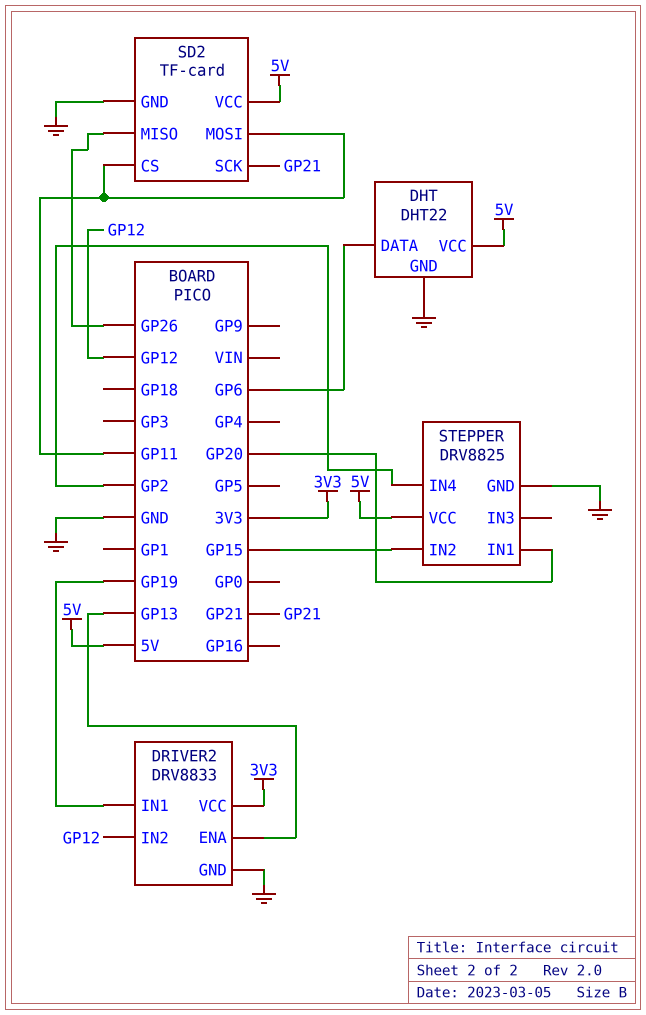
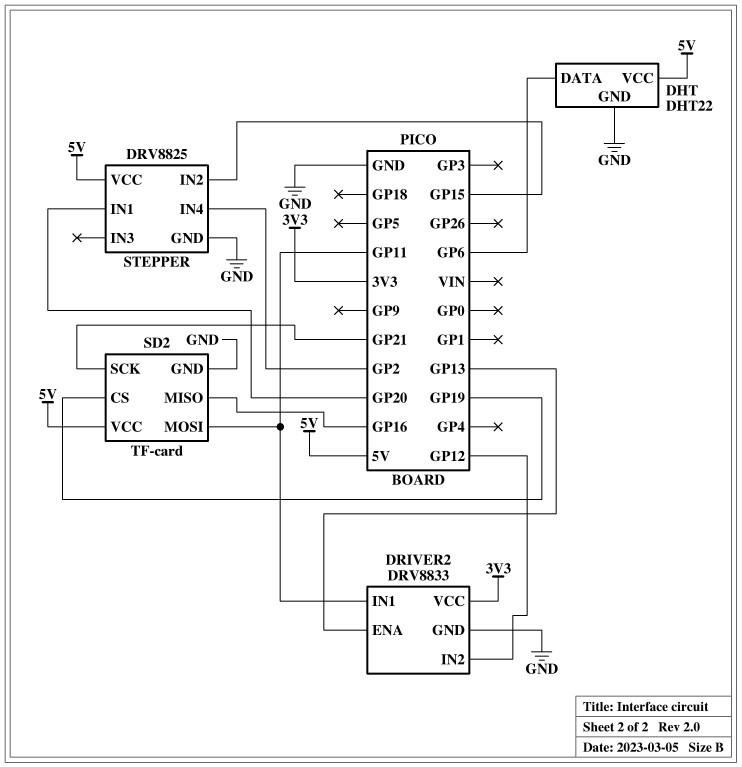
DRIVER2 pin IN1: GP19 -> GP11
SD2 pin CS: GP11 -> GP19
SD2 pin MISO: GP26 -> GP16

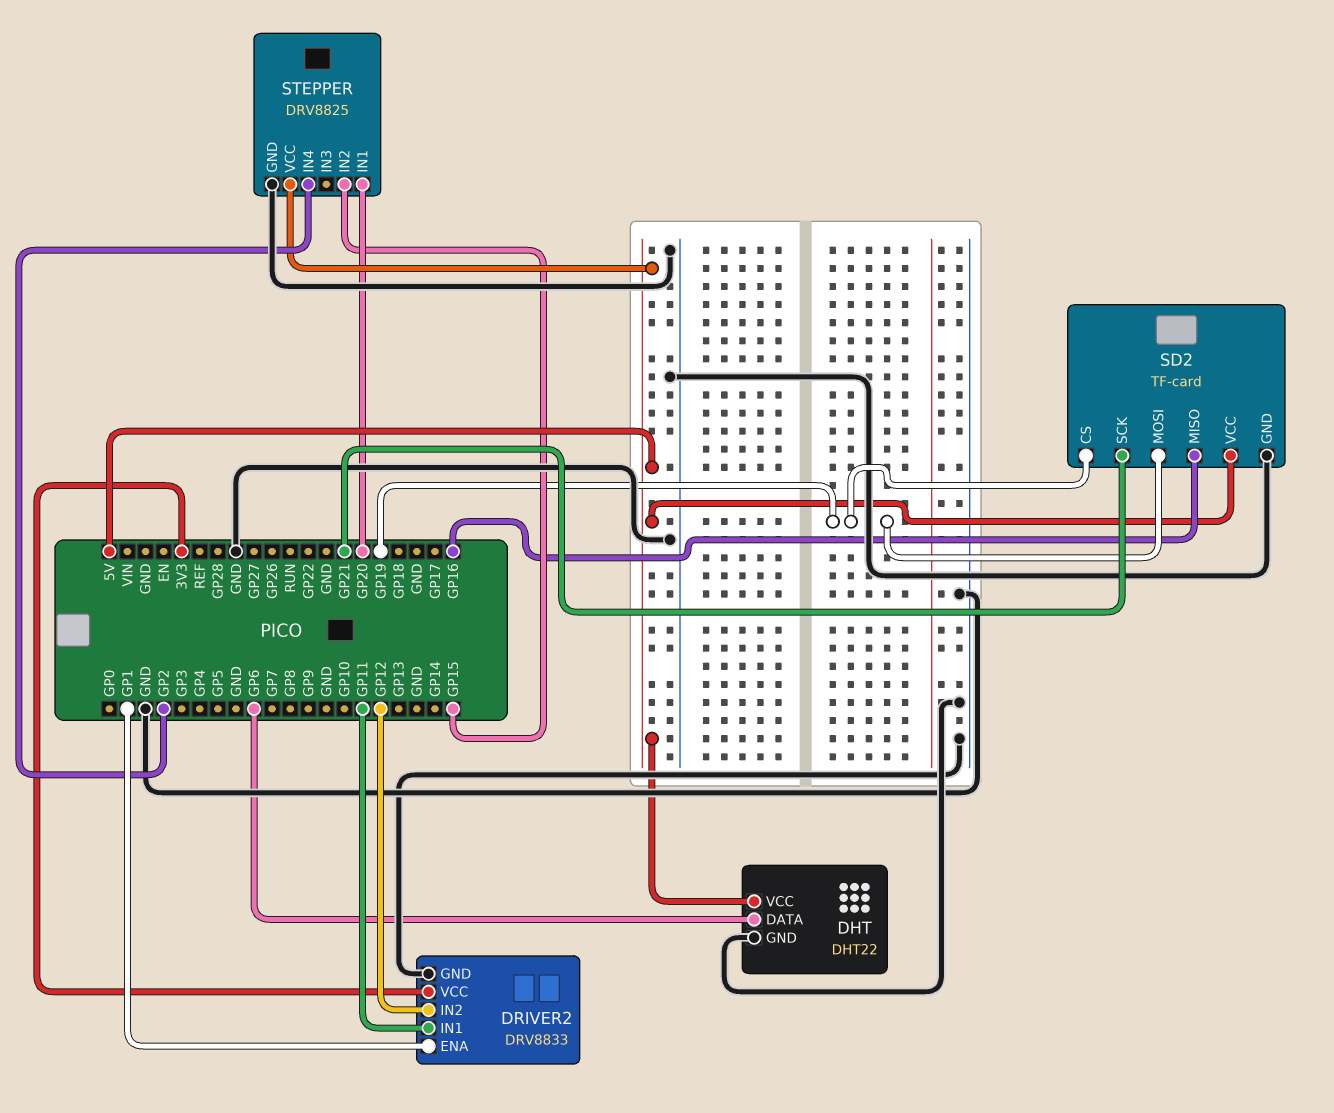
DRIVER2 pin ENA: GP13 -> GP1
SD2 pin MOSI: GP11 -> GP19

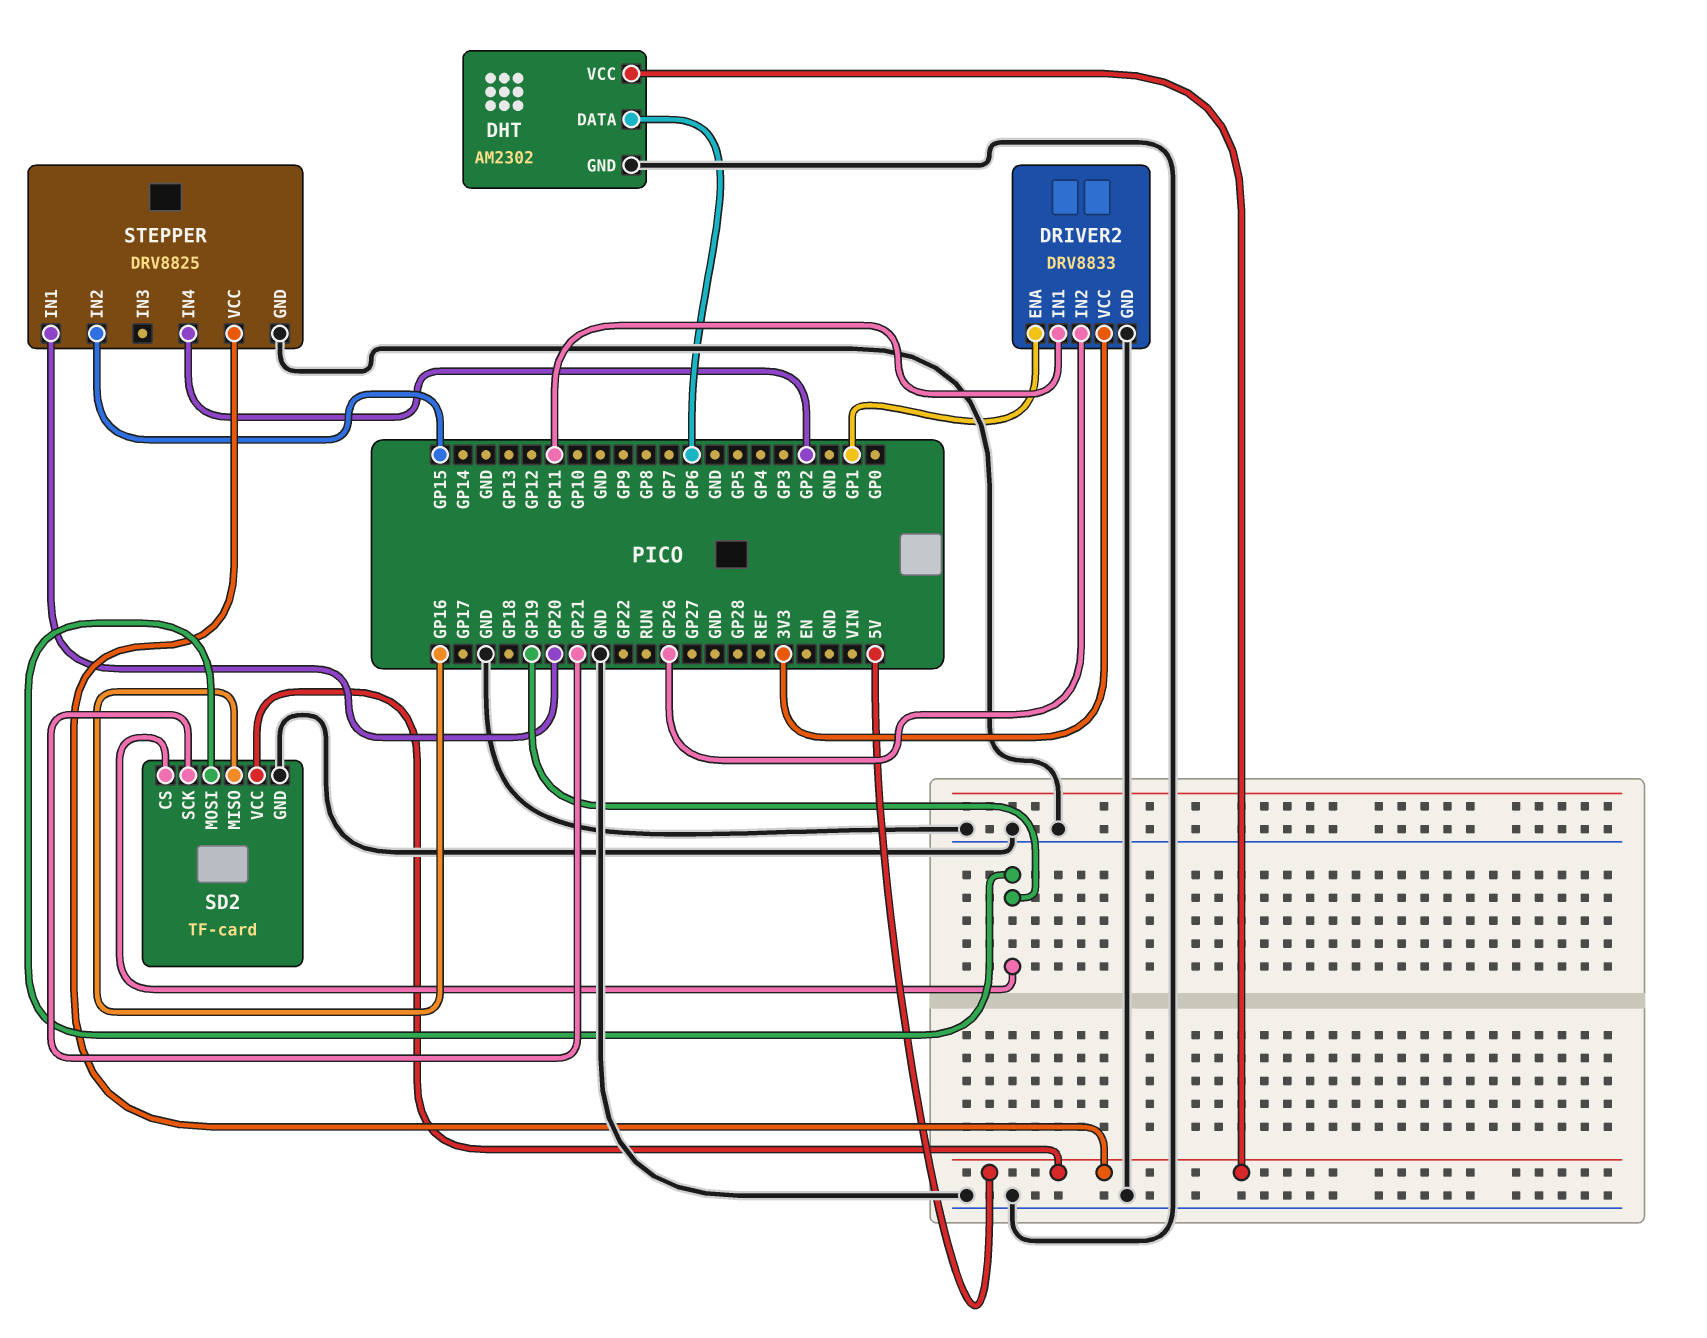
DHT: DHT22 -> AM2302
DRIVER2 pin IN2: GP12 -> GP26

